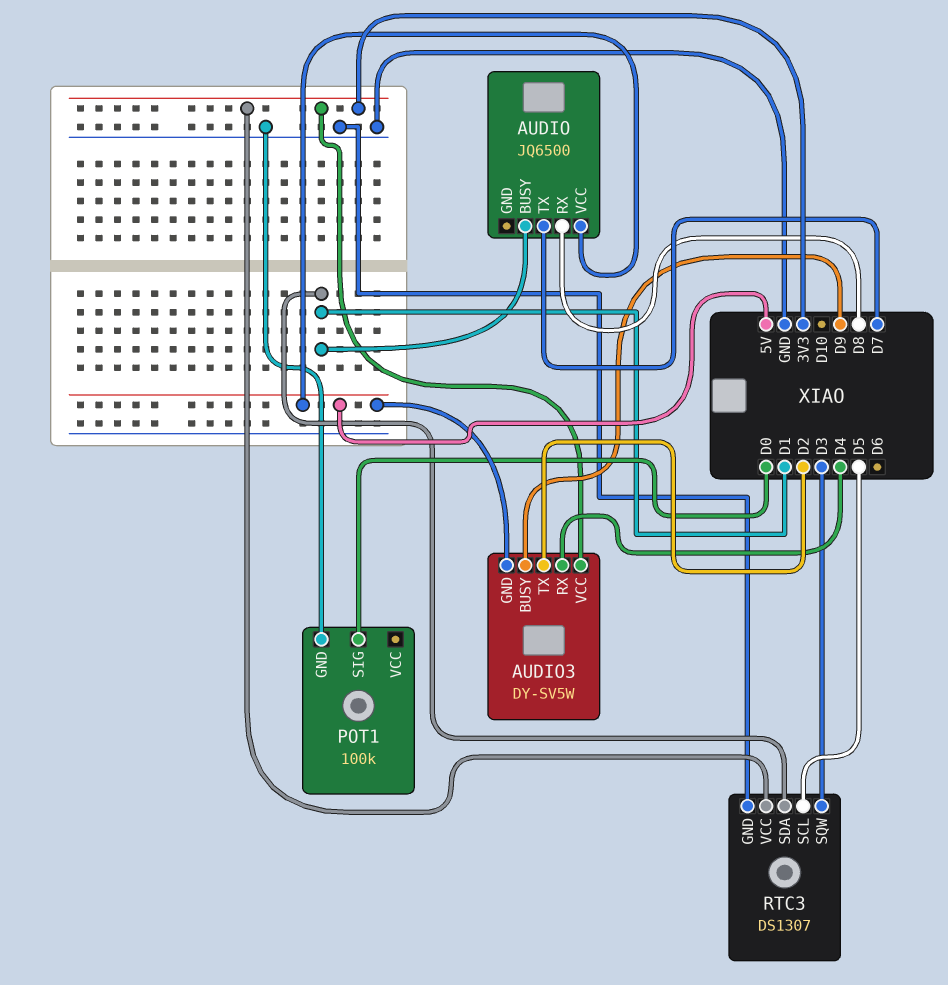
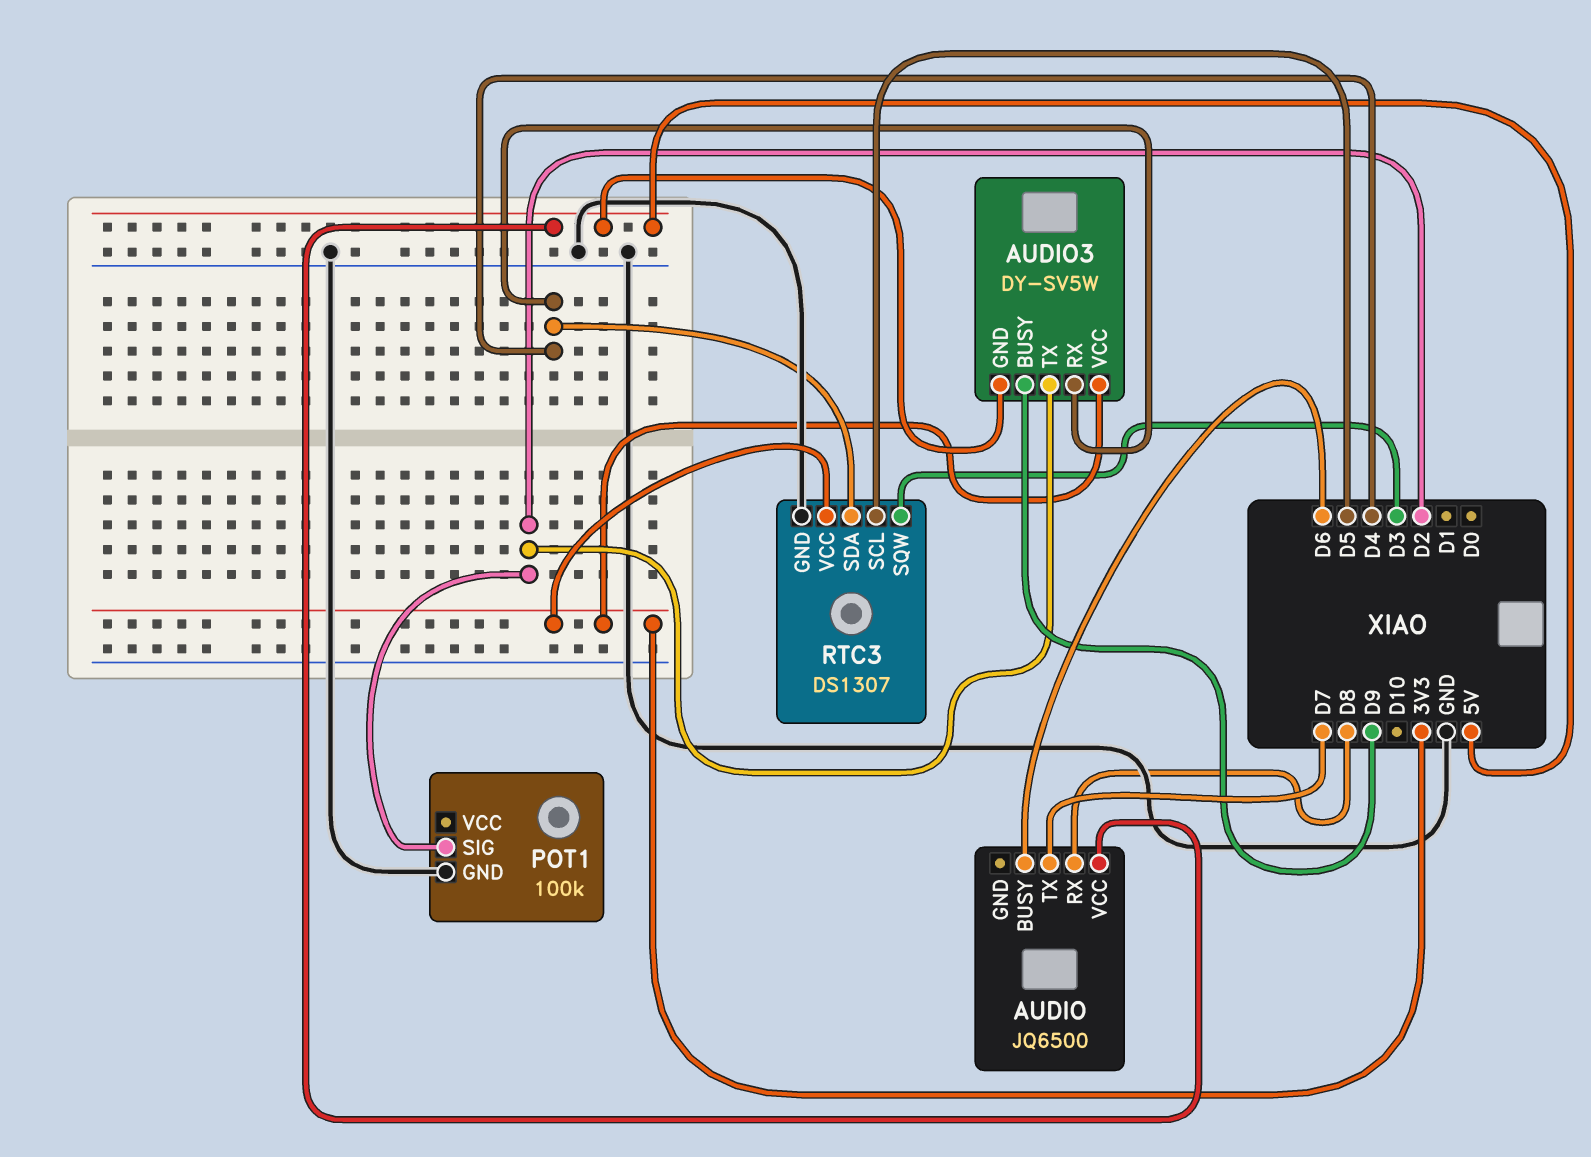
AUDIO pin BUSY: D1 -> D6
POT1 pin SIG: D0 -> D2
RTC3 pin SDA: D1 -> D4

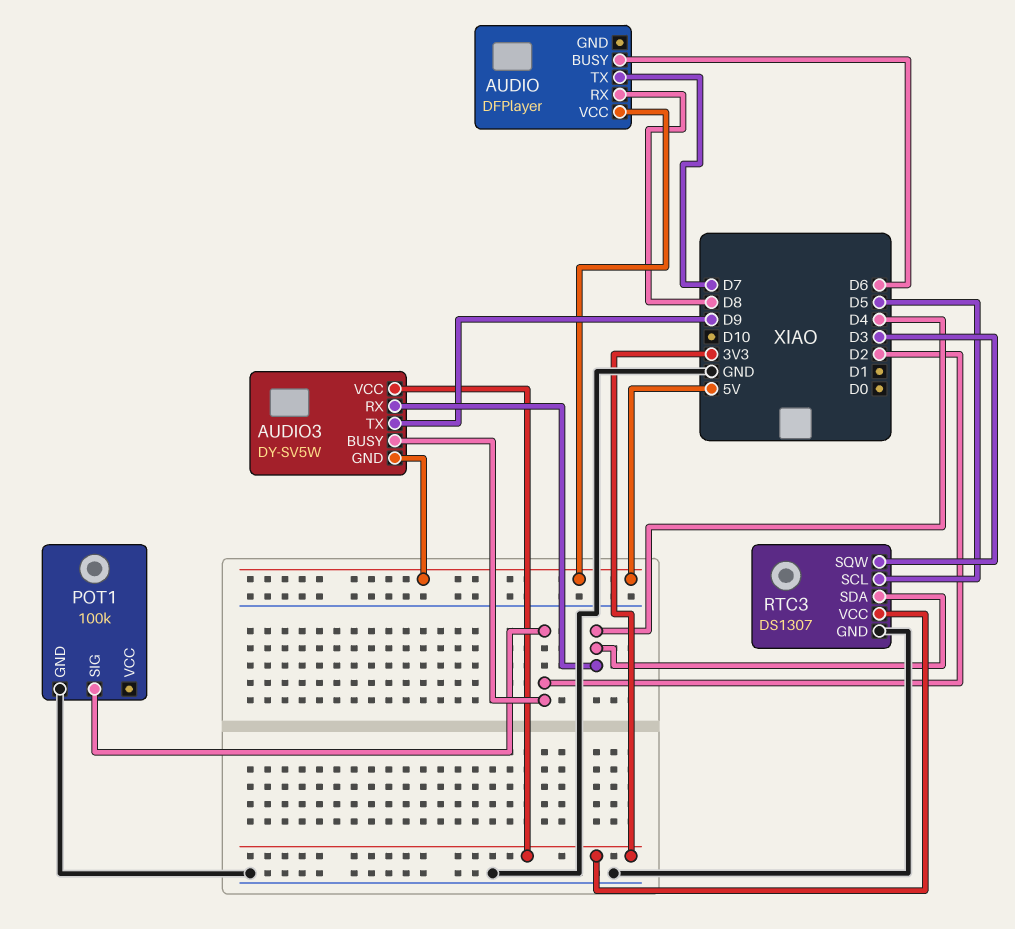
AUDIO: JQ6500 -> DFPlayer
AUDIO3 pin BUSY: D9 -> D2
AUDIO3 pin TX: D2 -> D9

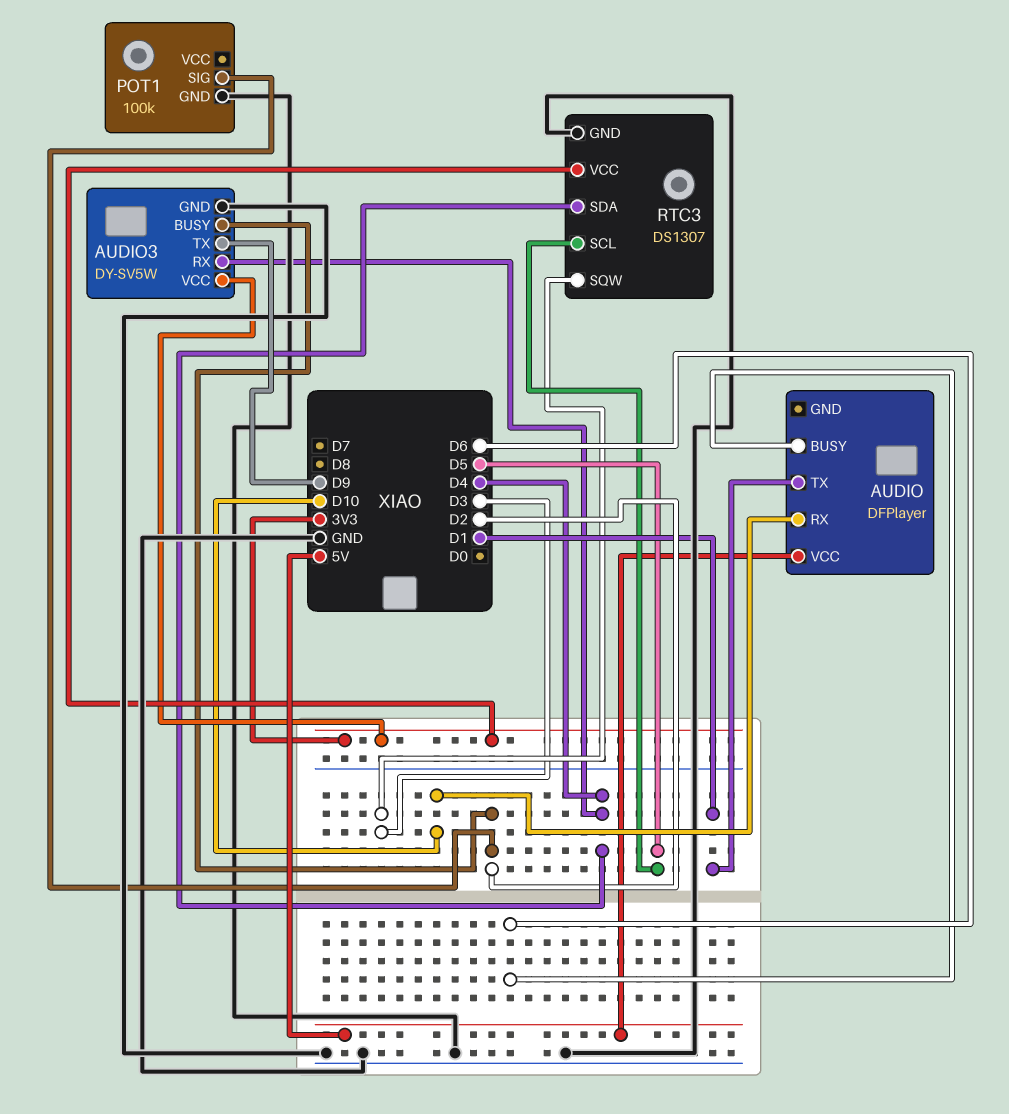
AUDIO pin RX: D8 -> D10
AUDIO pin TX: D7 -> D1
AUDIO3 pin GND: 5V -> GND

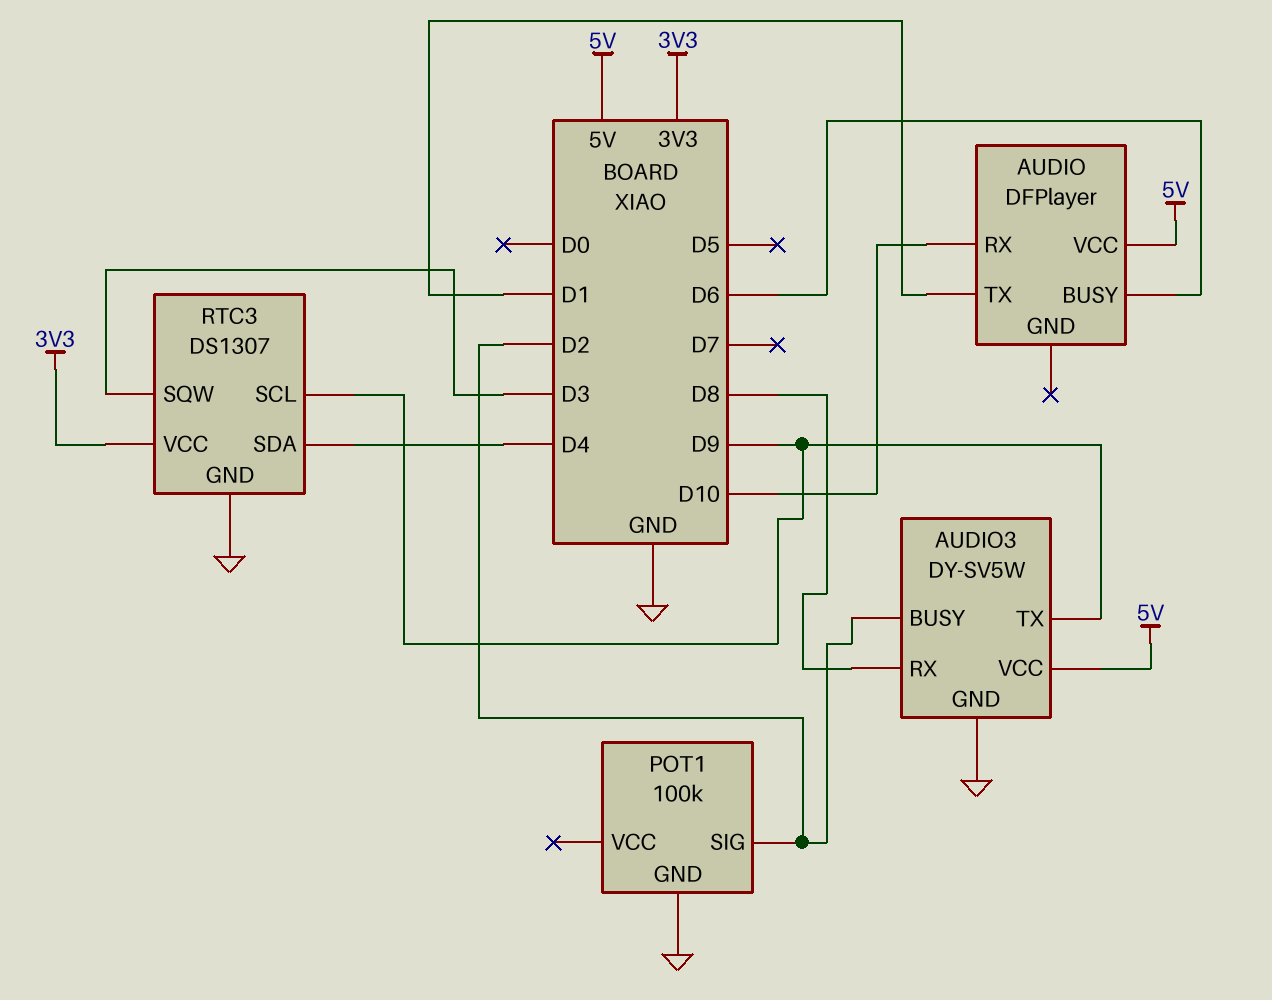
AUDIO3 pin RX: D4 -> D8
AUDIO3 pin VCC: 3V3 -> 5V
RTC3 pin SCL: D5 -> D9

